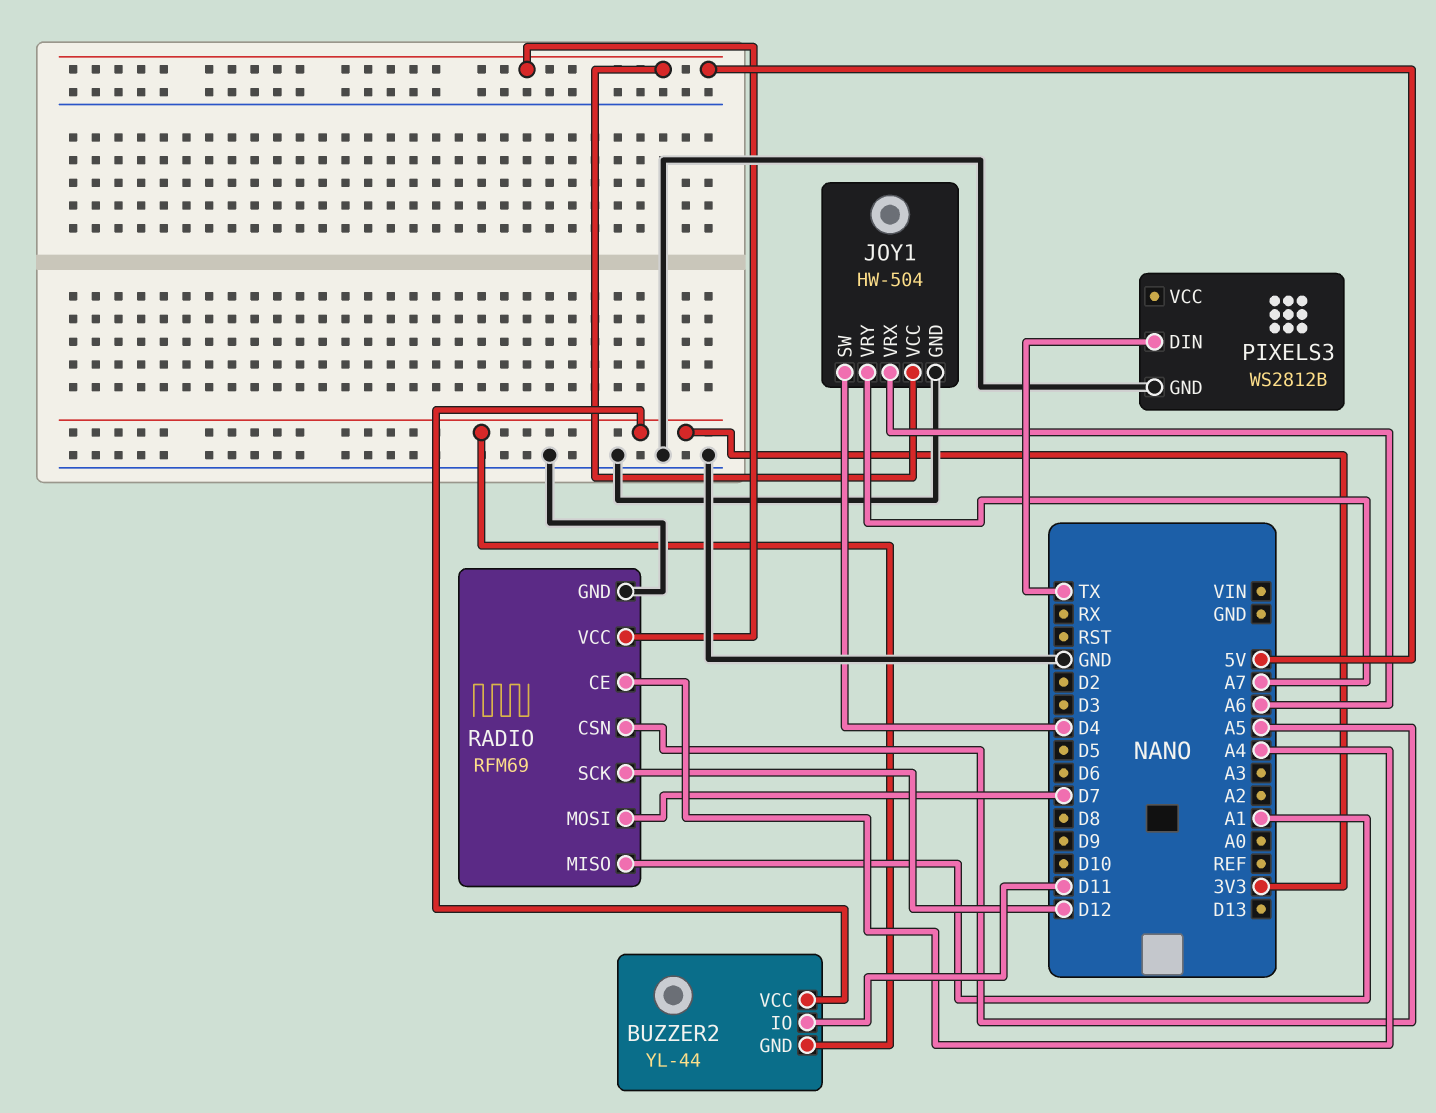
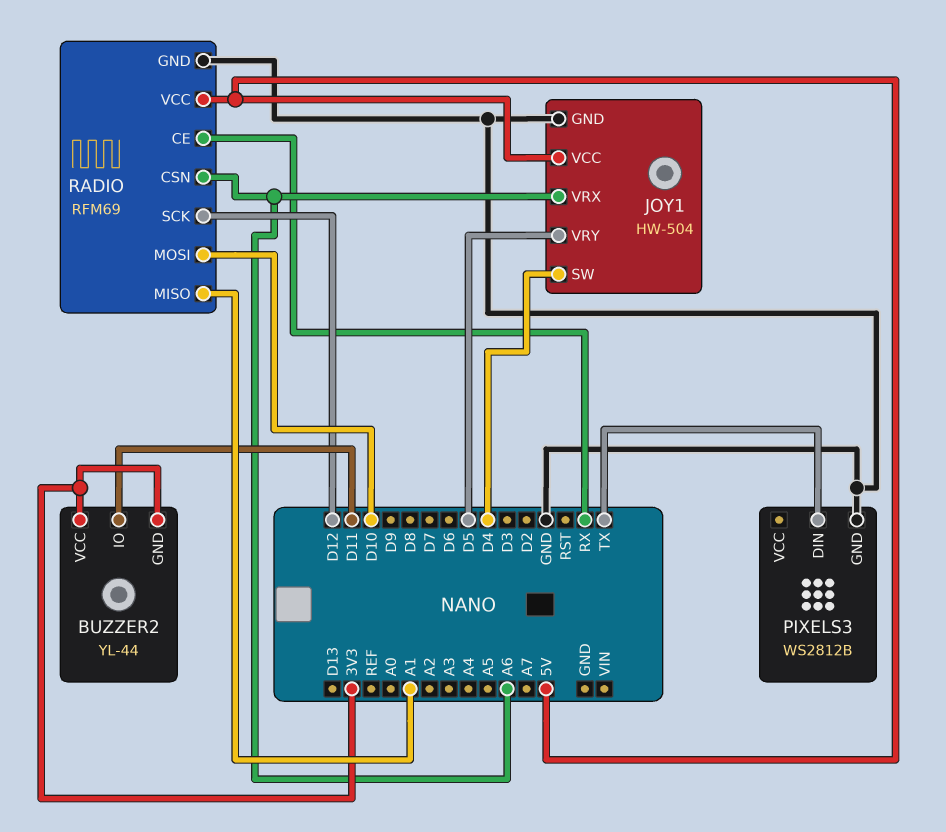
JOY1 pin VRY: A7 -> D5
RADIO pin CE: A4 -> RX
RADIO pin CSN: A5 -> A6
RADIO pin MOSI: D7 -> D10

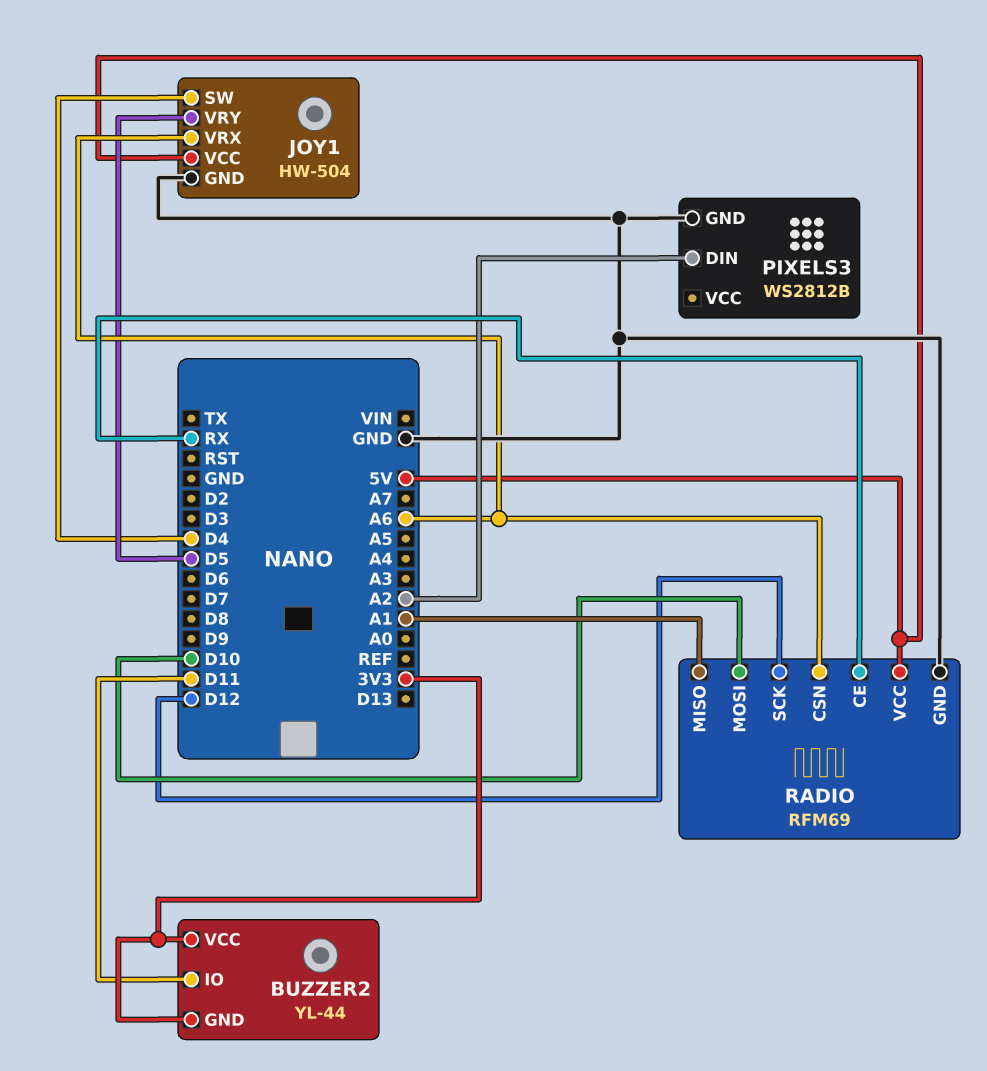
PIXELS3 pin DIN: TX -> A2

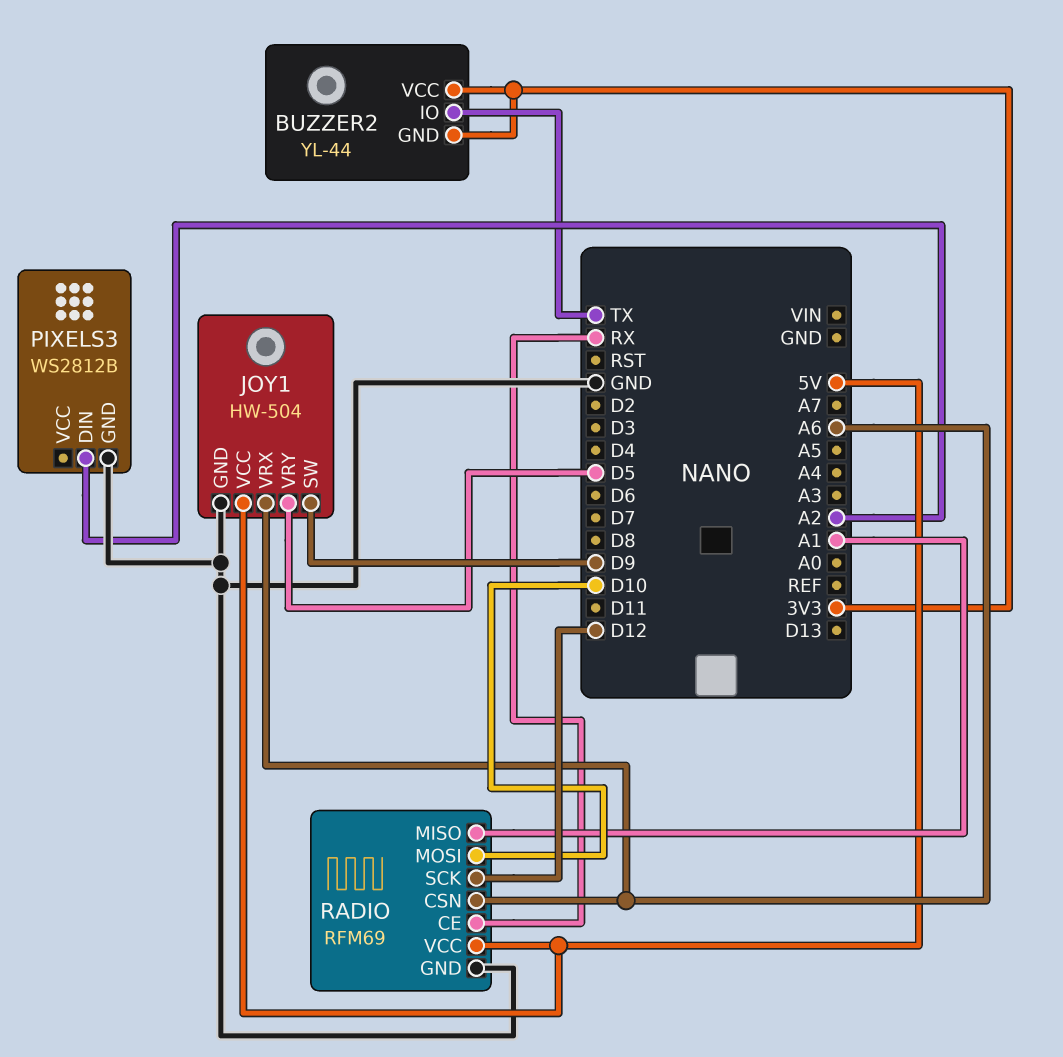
BUZZER2 pin IO: D11 -> TX
JOY1 pin SW: D4 -> D9

